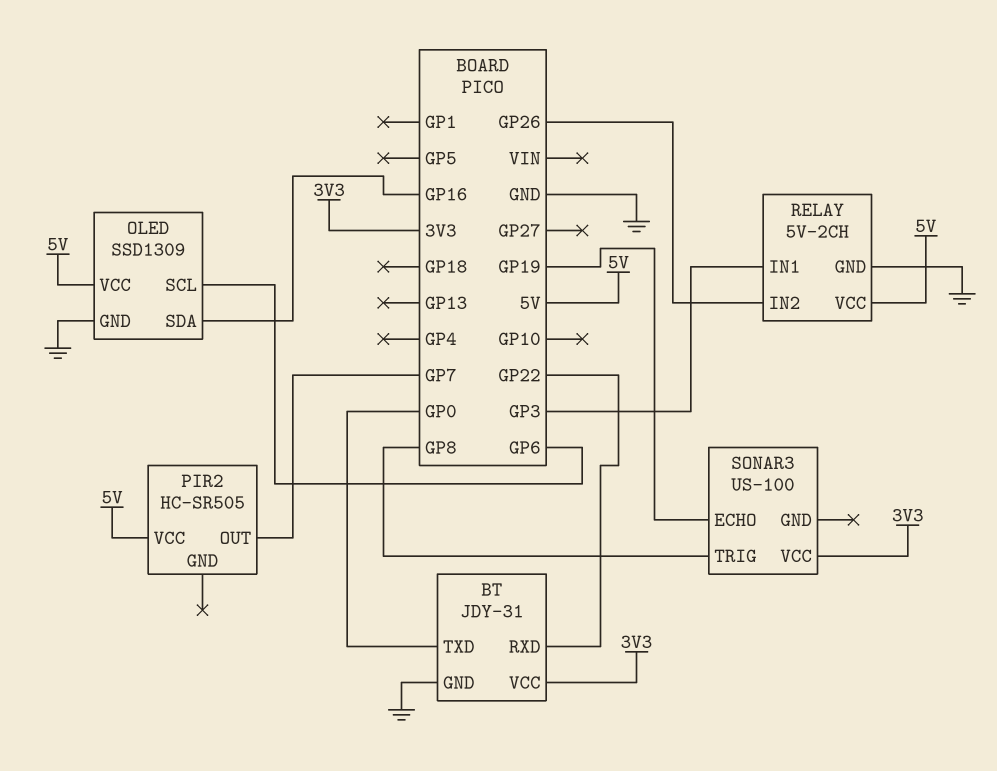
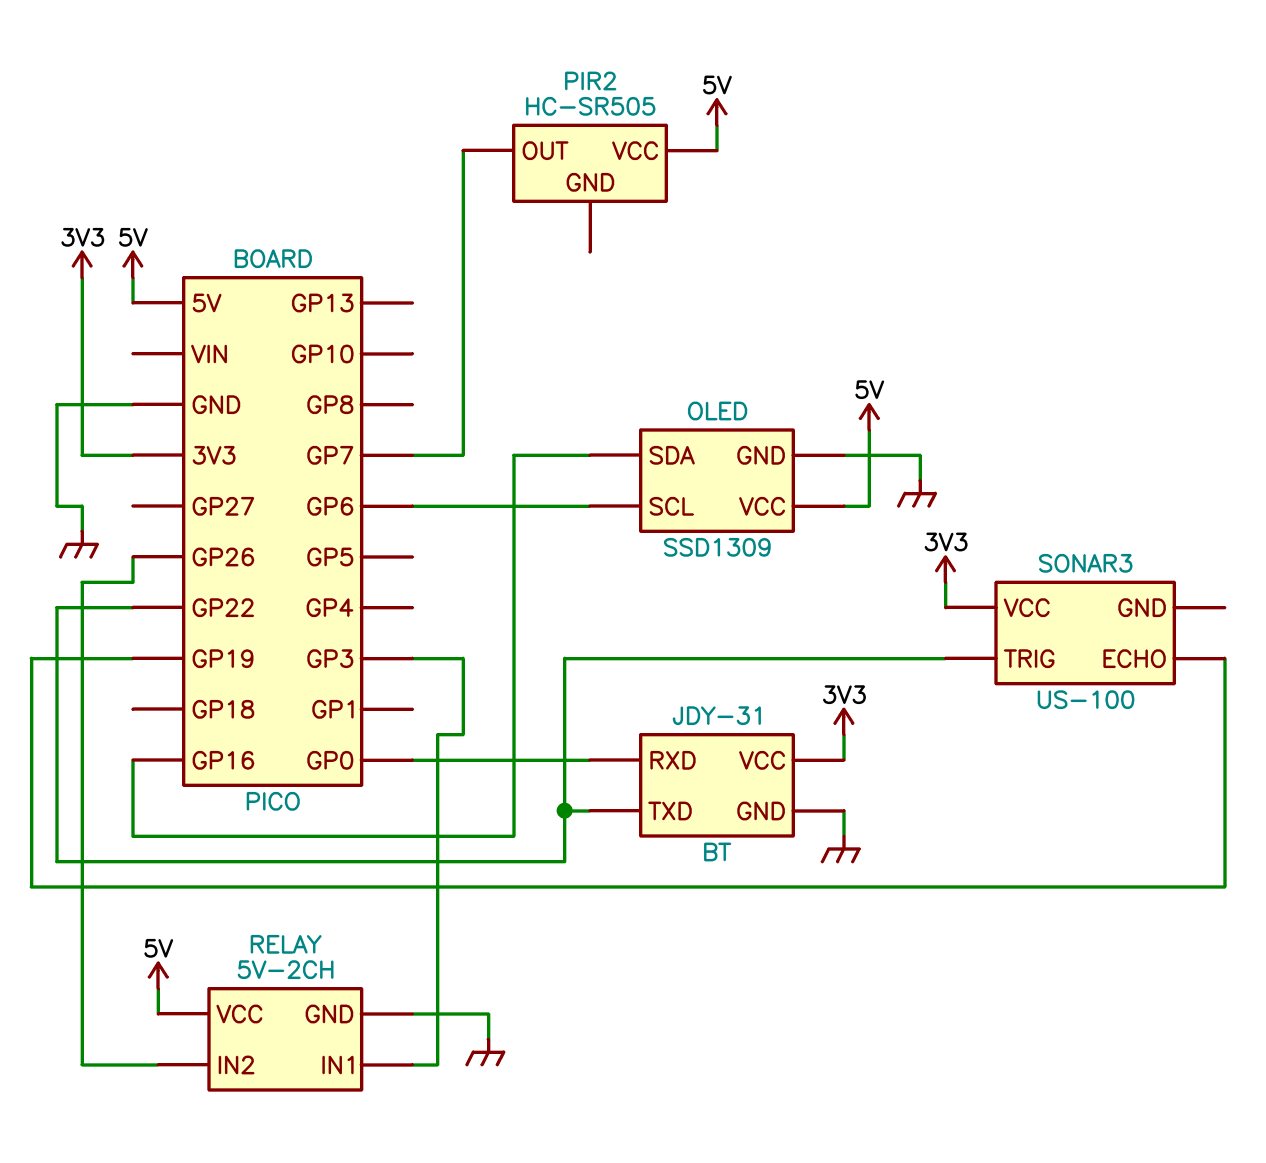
BT pin RXD: GP22 -> GP0
BT pin TXD: GP0 -> GP22
SONAR3 pin TRIG: GP8 -> GP22

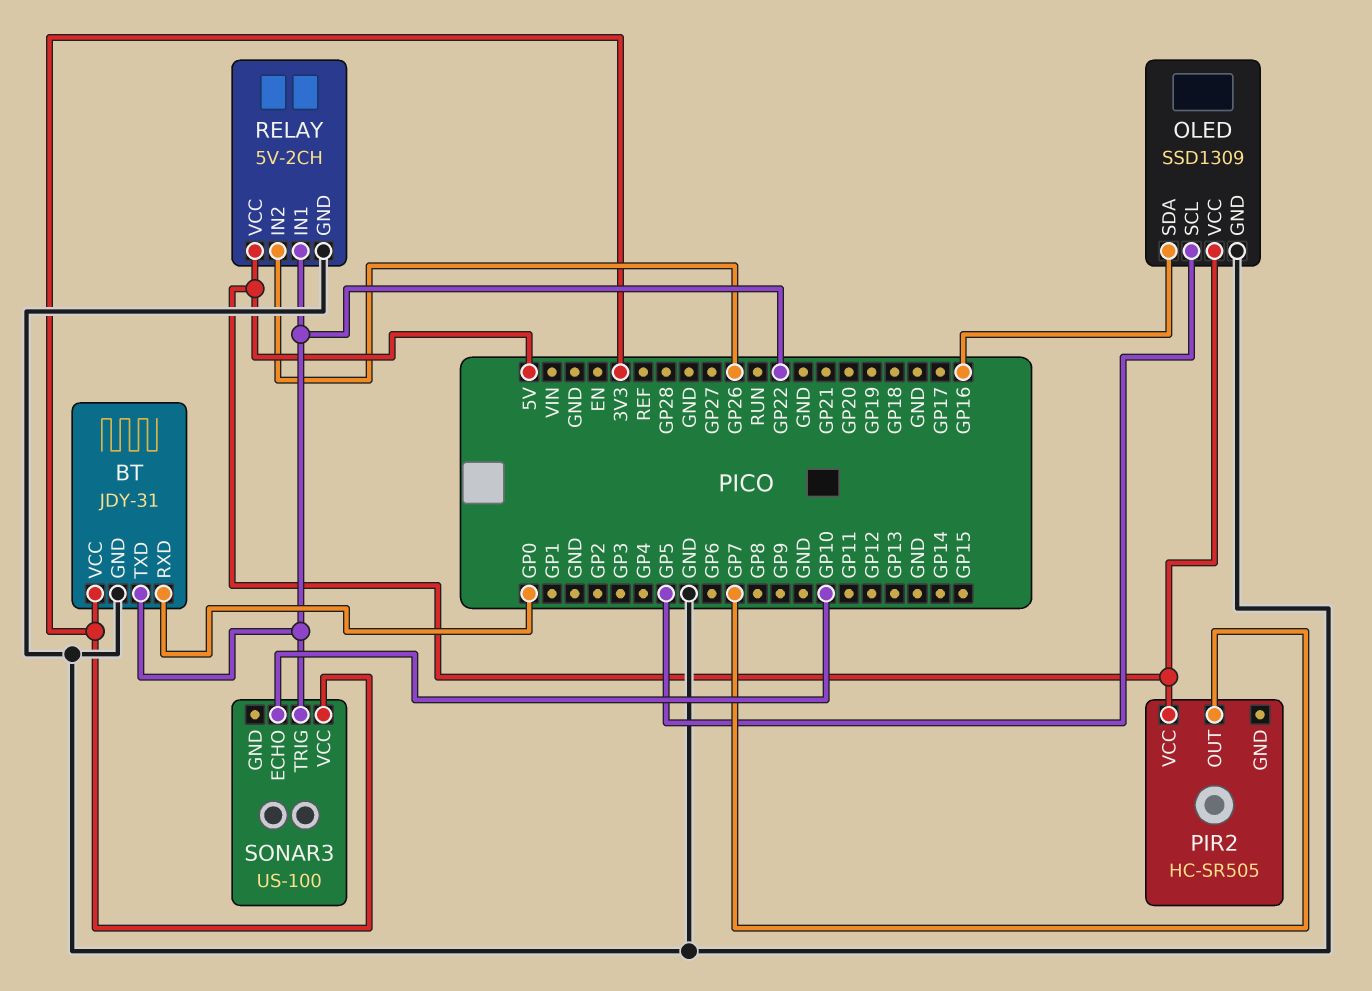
OLED pin SCL: GP6 -> GP5
RELAY pin IN1: GP3 -> GP22
SONAR3 pin ECHO: GP19 -> GP10

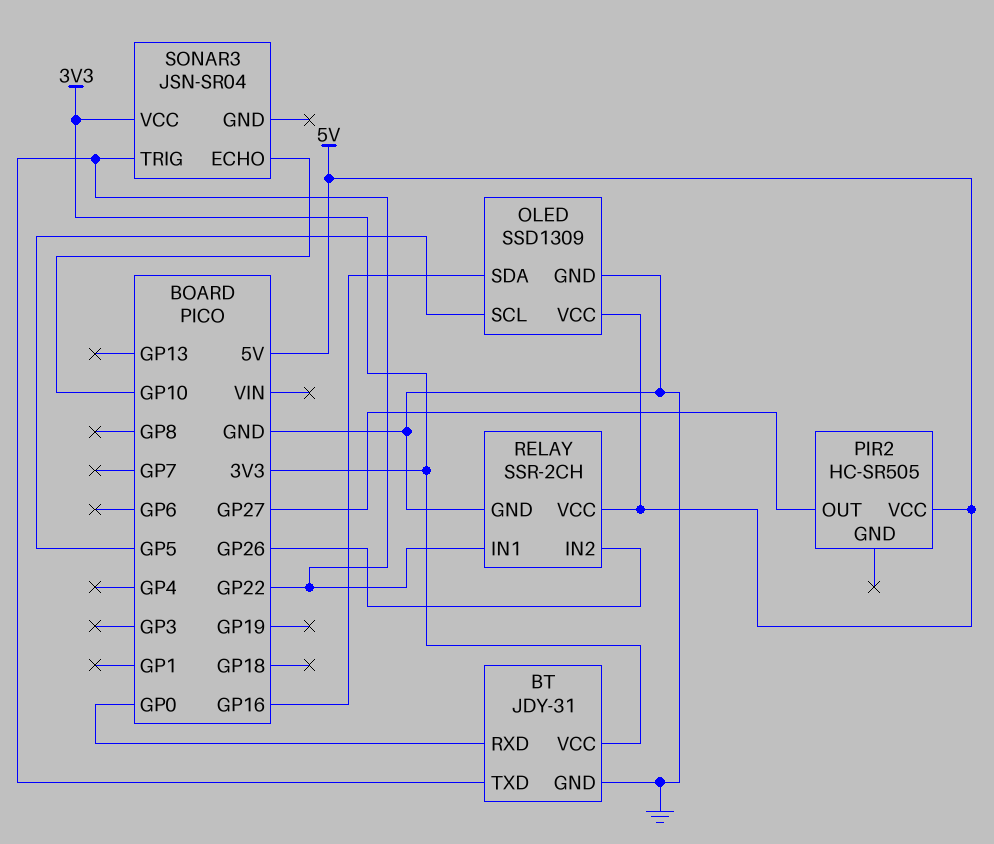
PIR2 pin OUT: GP7 -> GP27
RELAY: 5V-2CH -> SSR-2CH
SONAR3: US-100 -> JSN-SR04

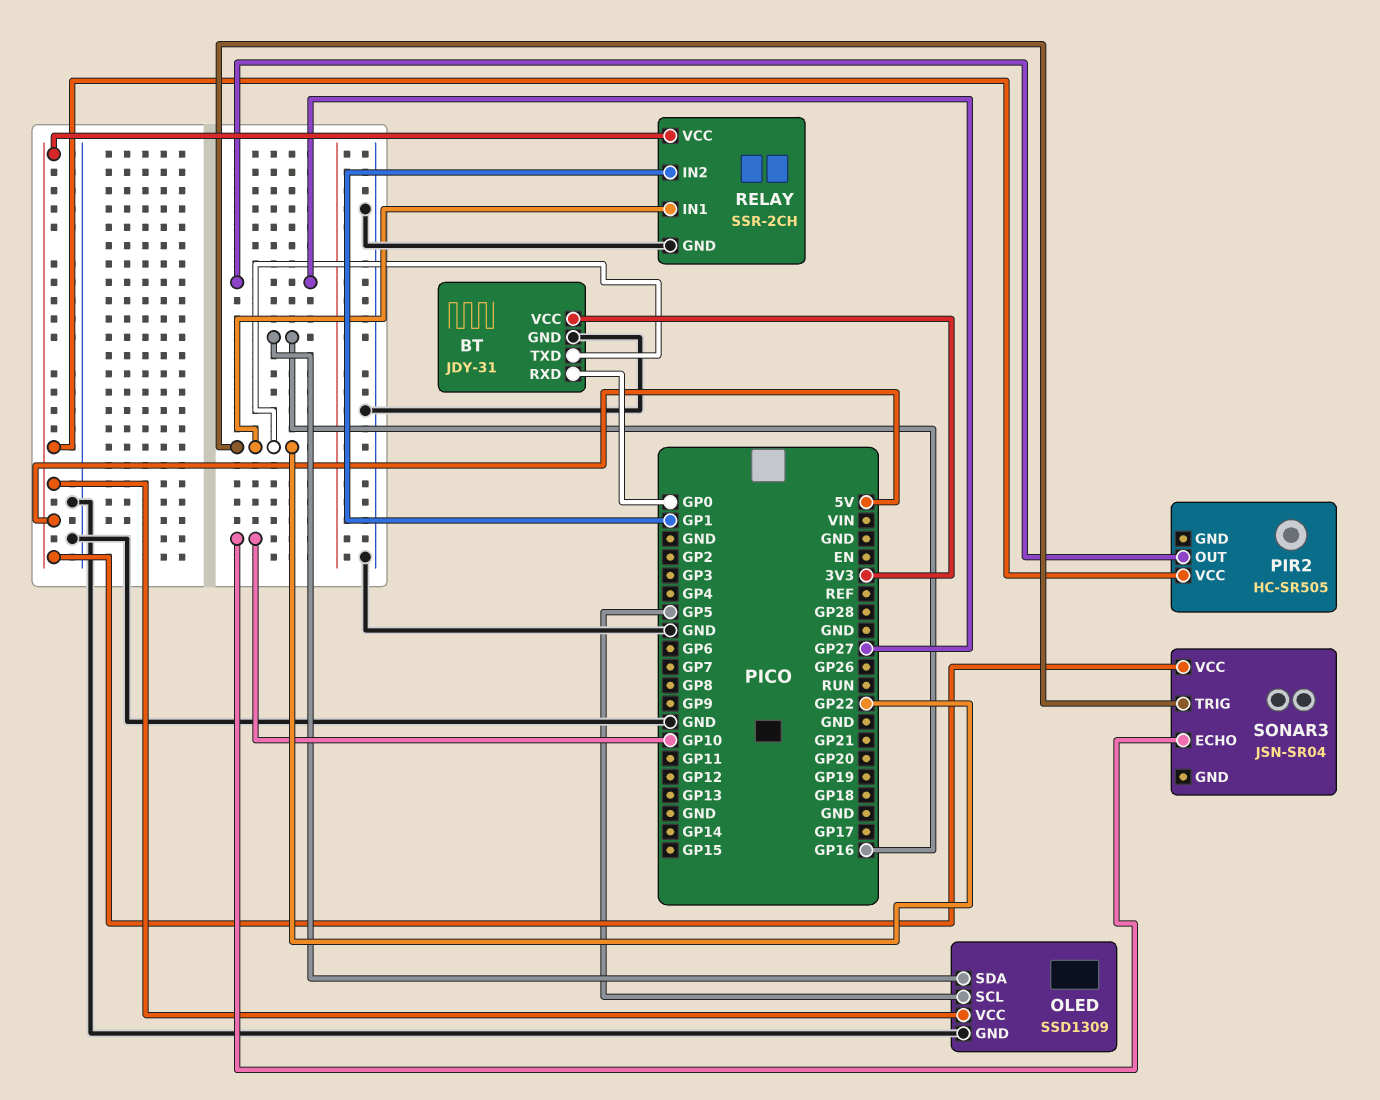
RELAY pin IN2: GP26 -> GP1
SONAR3 pin VCC: 3V3 -> 5V

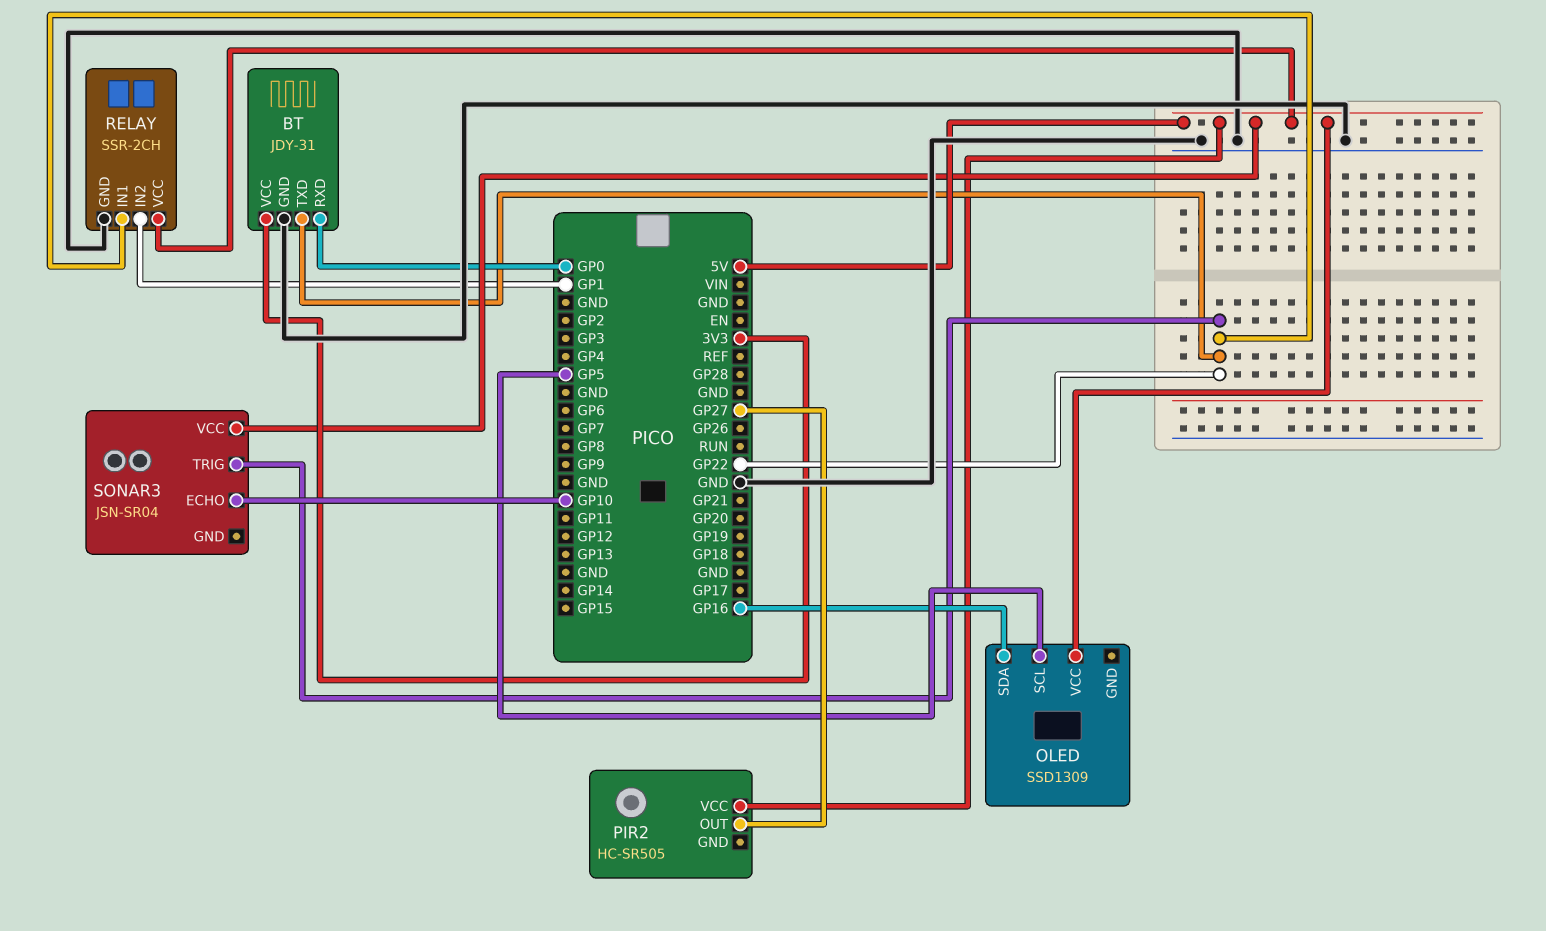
OLED pin GND: GND -> none

